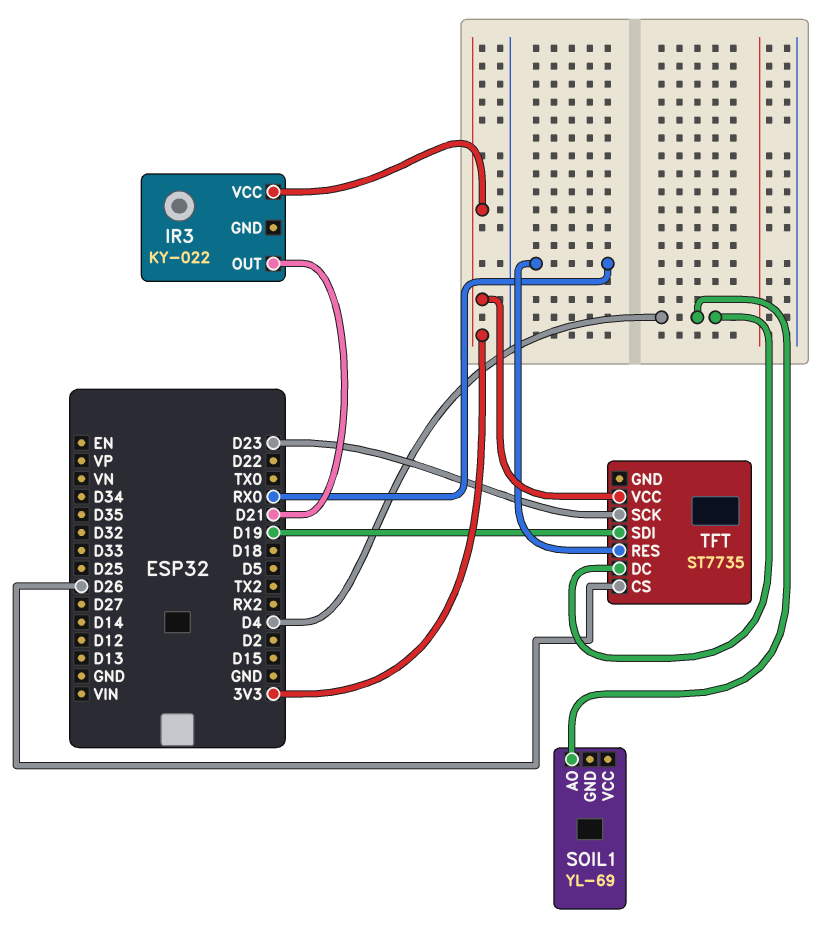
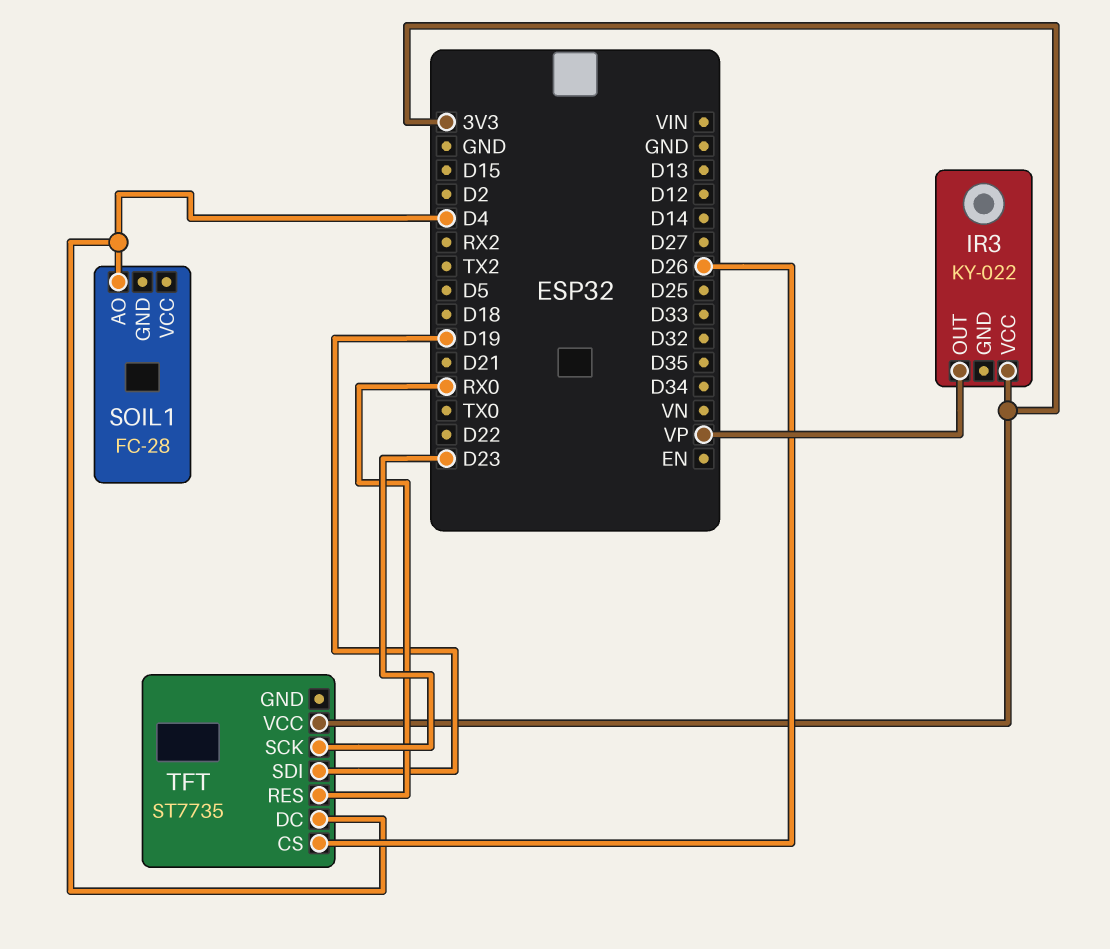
IR3 pin OUT: D21 -> VP
SOIL1: YL-69 -> FC-28

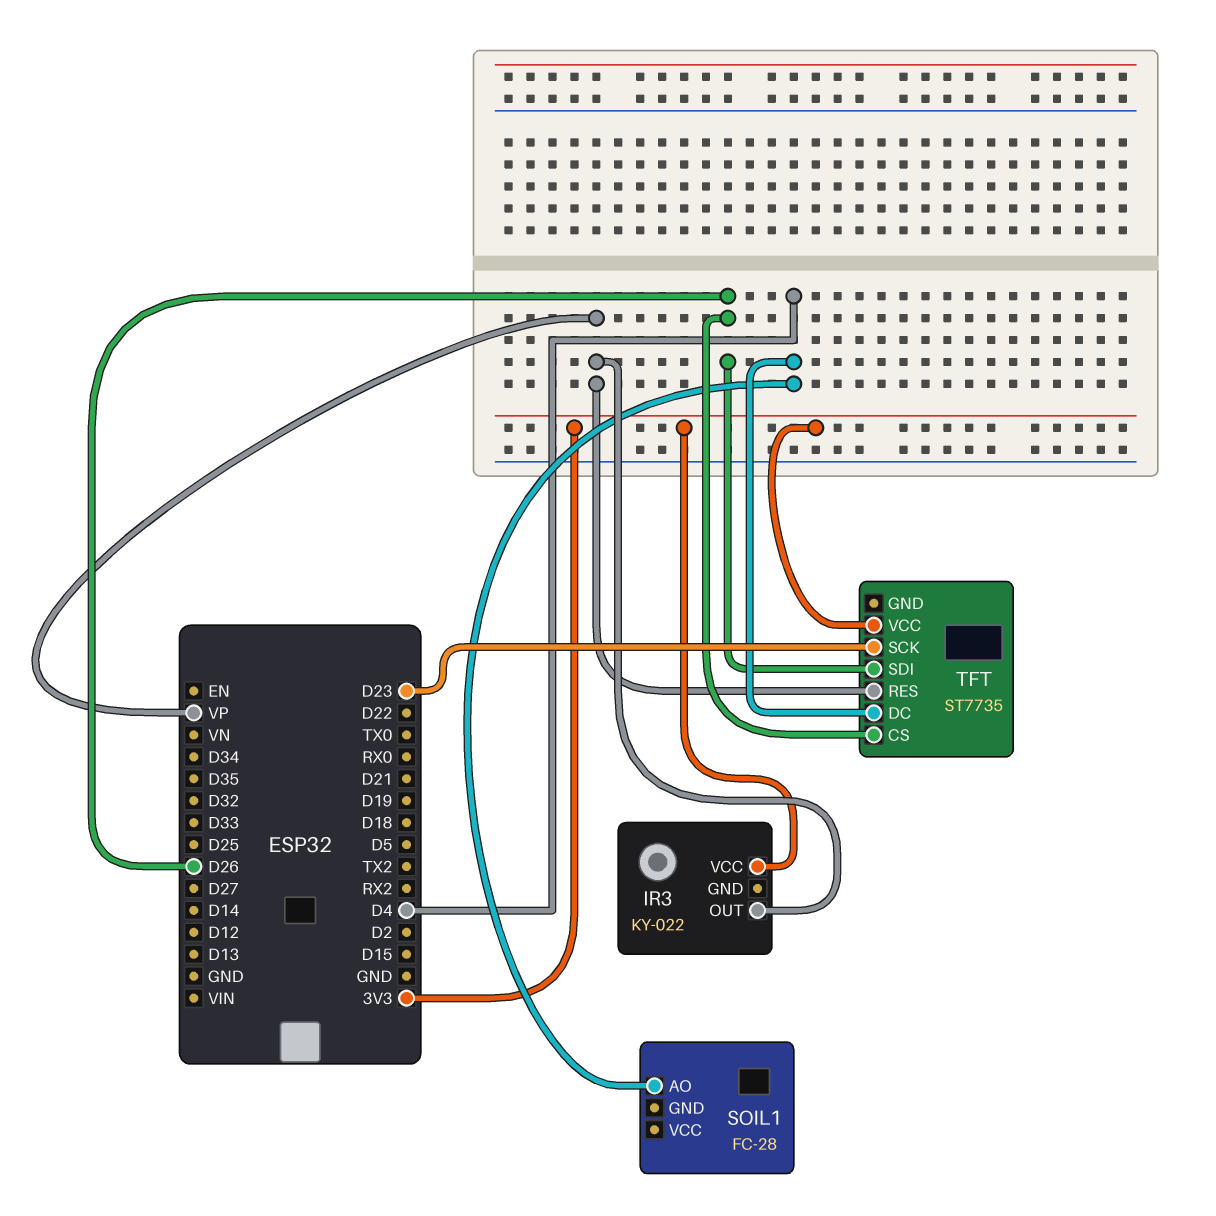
TFT pin RES: RX0 -> VP
TFT pin SDI: D19 -> D26

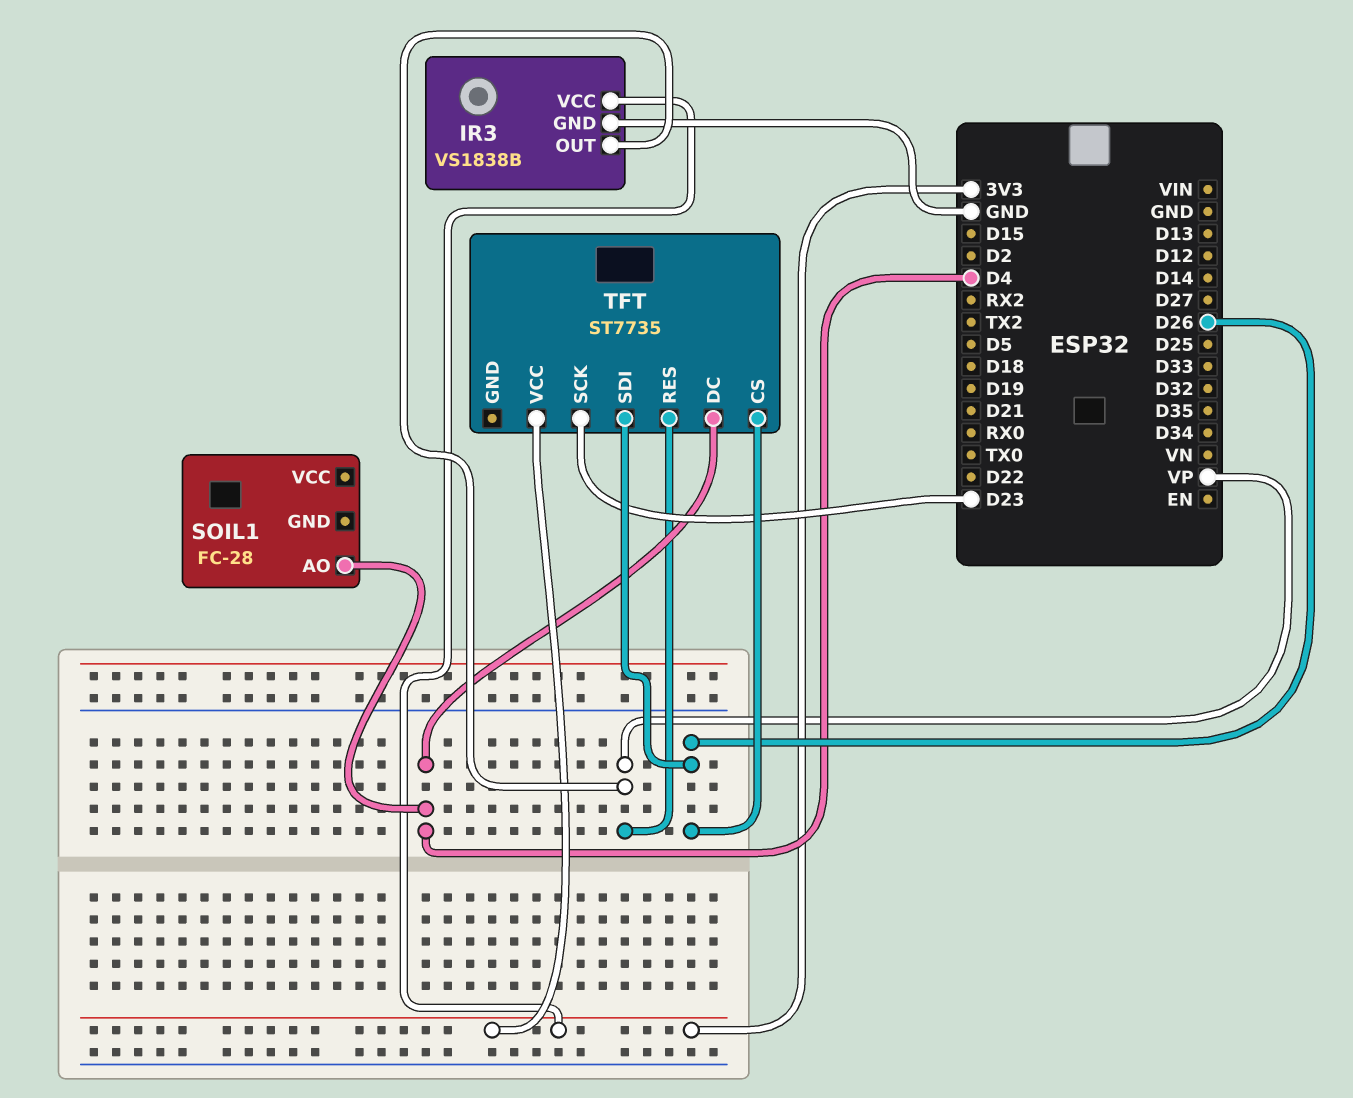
IR3: KY-022 -> VS1838B
IR3 pin GND: none -> GND

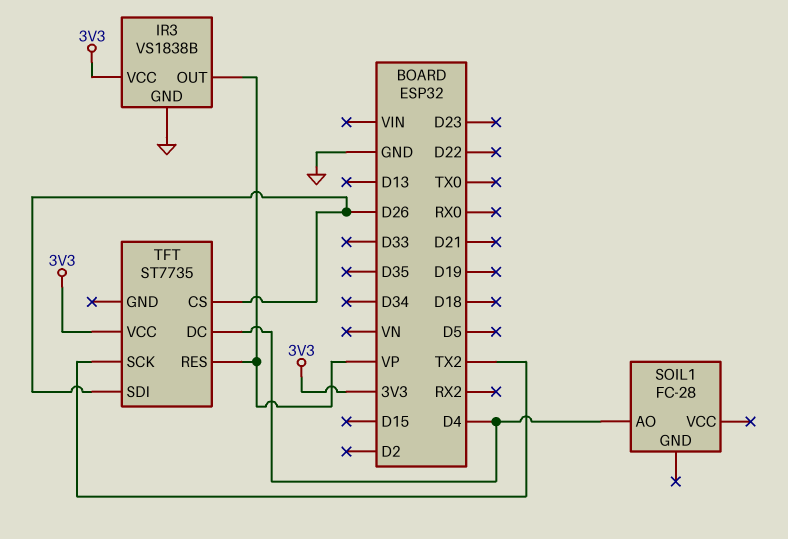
TFT pin SCK: D23 -> TX2

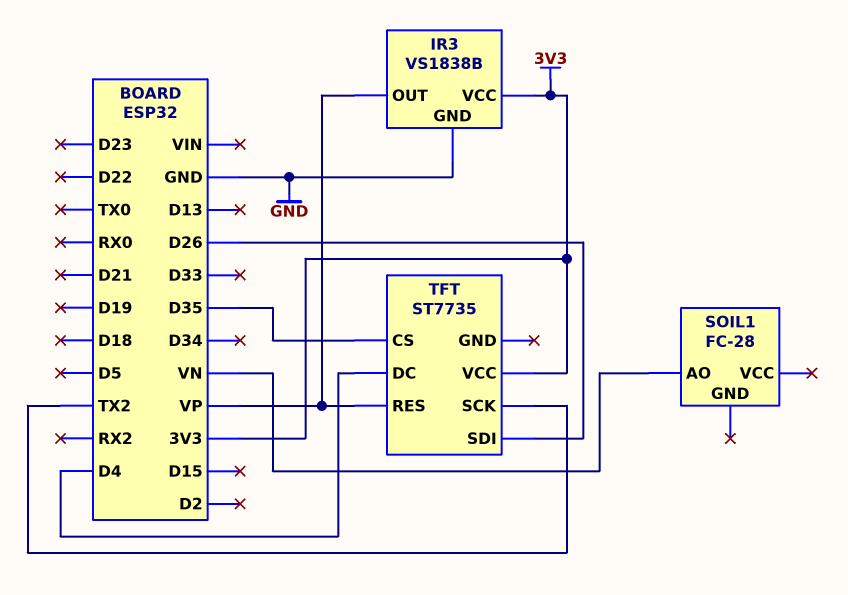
SOIL1 pin AO: D4 -> VN
TFT pin CS: D26 -> D35

